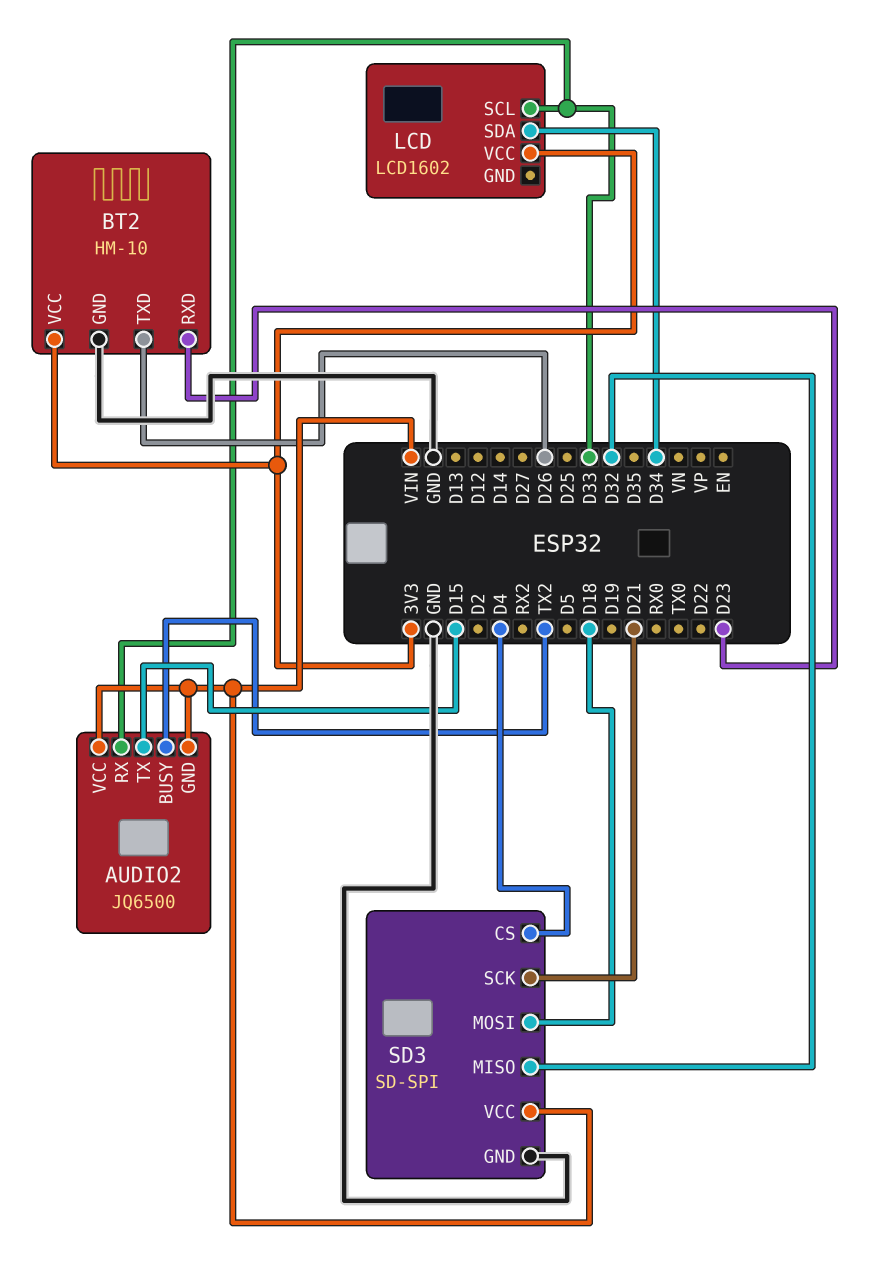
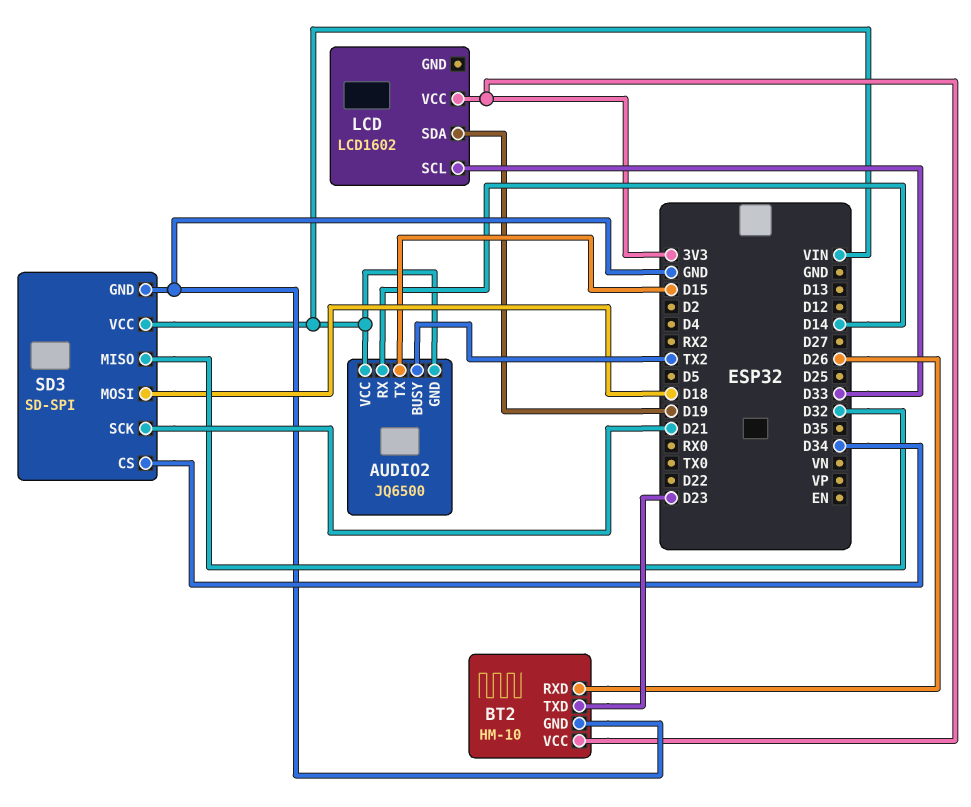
AUDIO2 pin RX: D33 -> D14
BT2 pin RXD: D23 -> D26
BT2 pin TXD: D26 -> D23
LCD pin SDA: D34 -> D19
SD3 pin CS: D4 -> D34

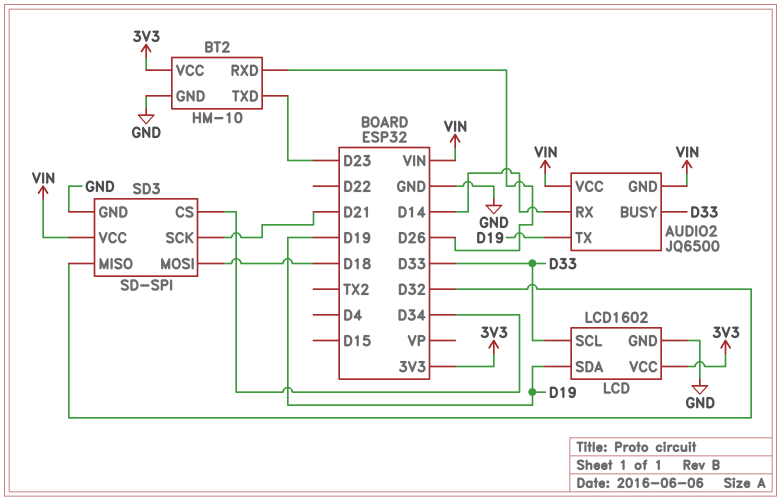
AUDIO2 pin BUSY: TX2 -> D33
AUDIO2 pin TX: D15 -> D19
LCD pin GND: none -> GND

